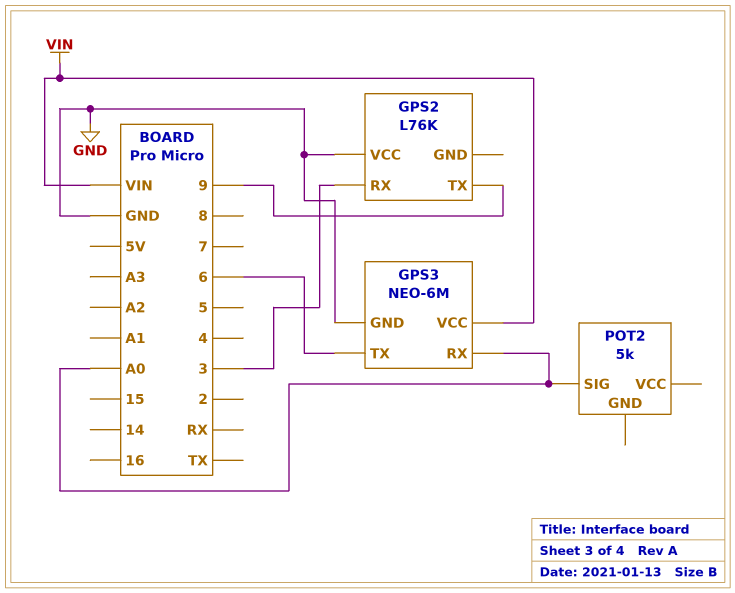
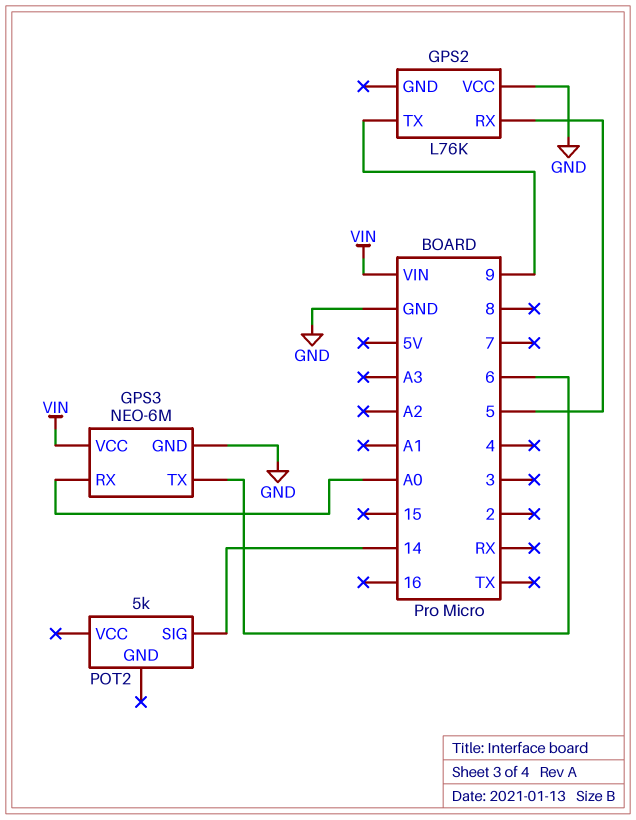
GPS2 pin RX: 3 -> 5
POT2 pin SIG: A0 -> 14

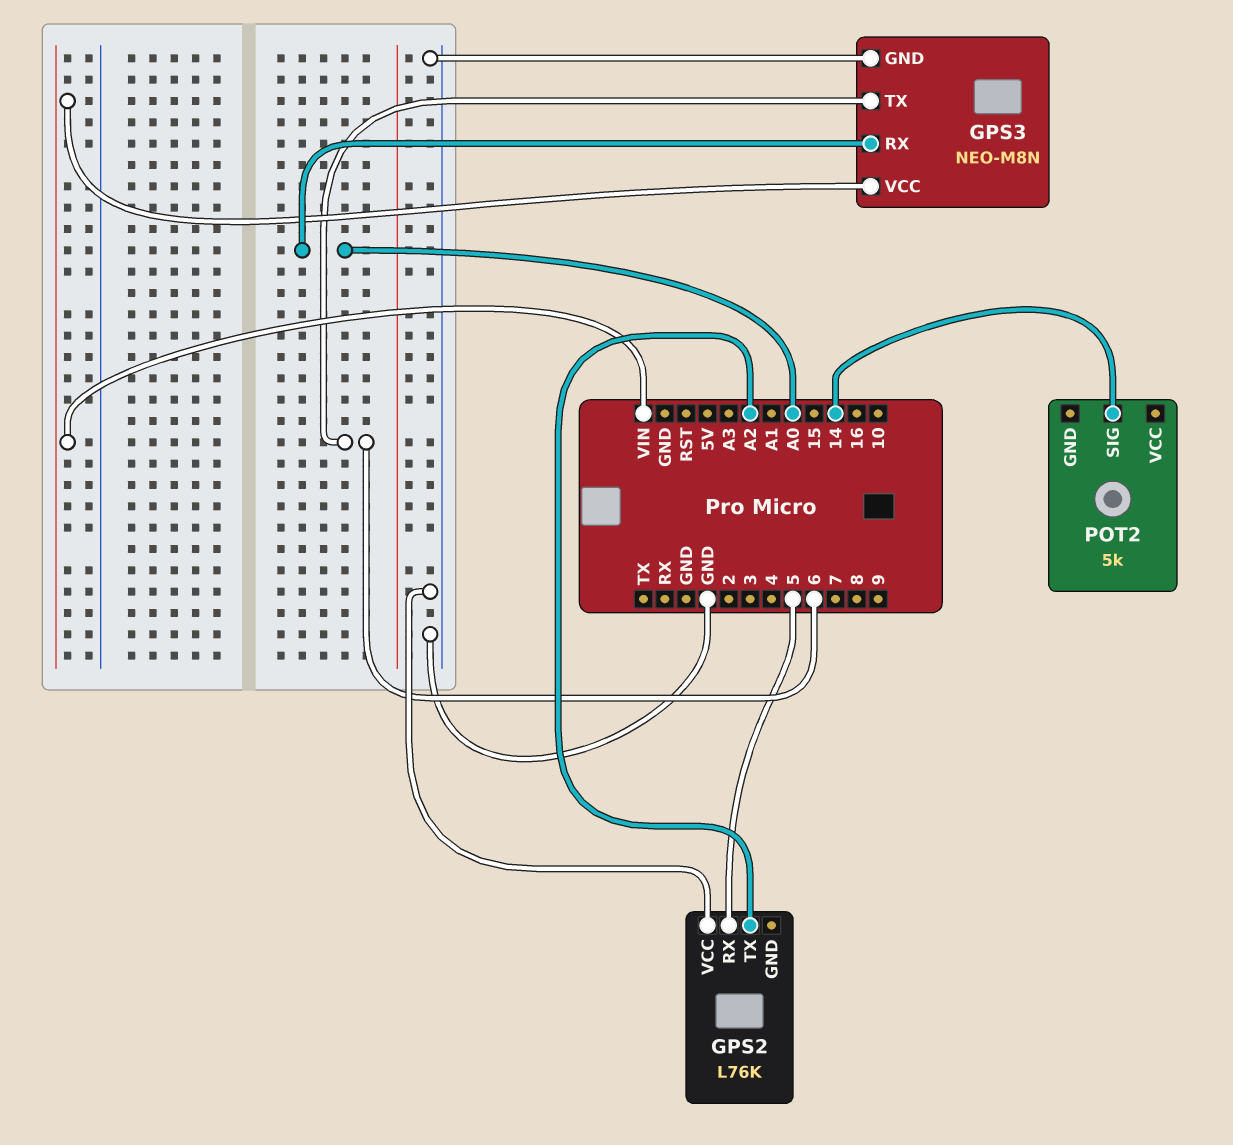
GPS2 pin TX: 9 -> A2
GPS3: NEO-6M -> NEO-M8N

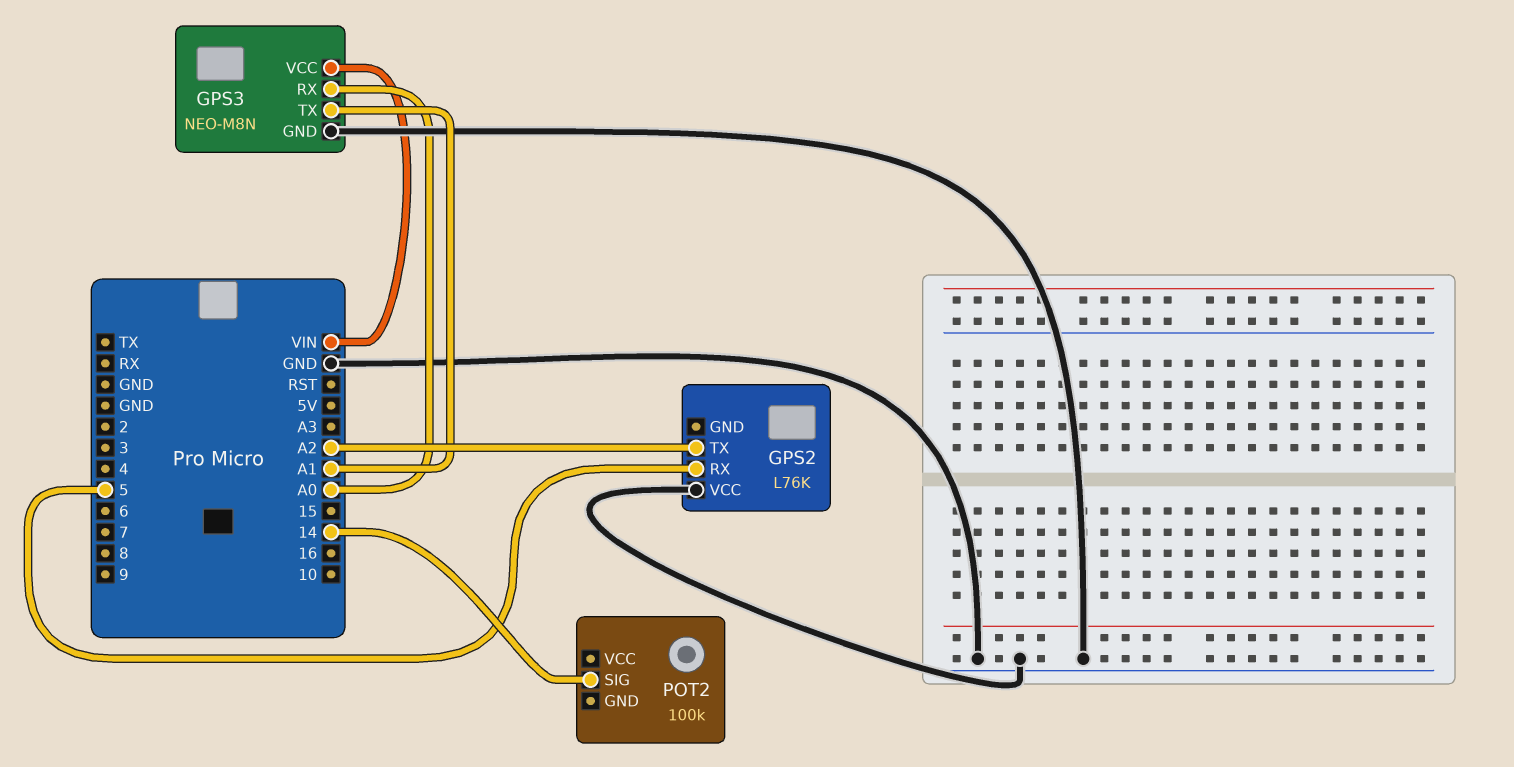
GPS3 pin TX: 6 -> A1
POT2: 5k -> 100k

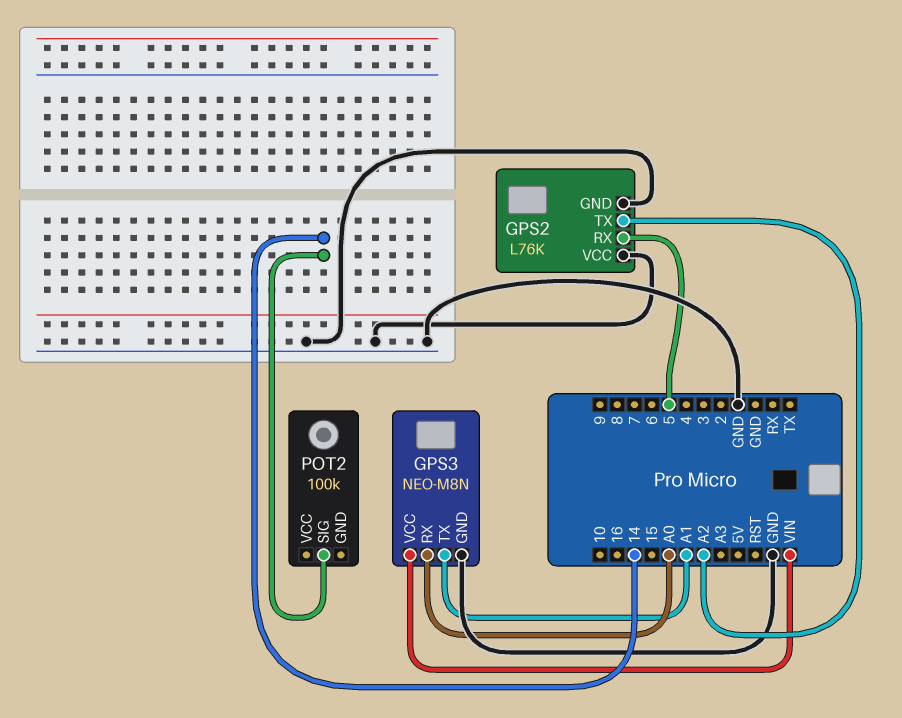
GPS2 pin GND: none -> GND

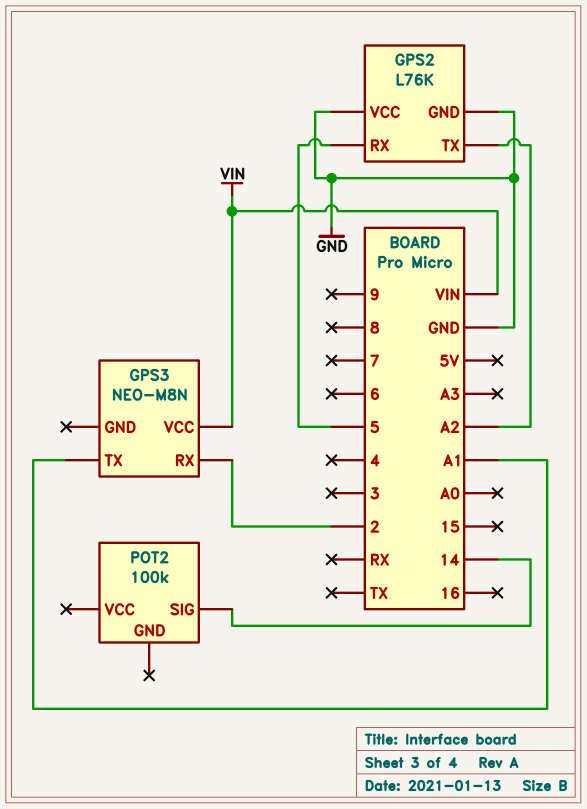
GPS3 pin GND: GND -> none
GPS3 pin RX: A0 -> 2

